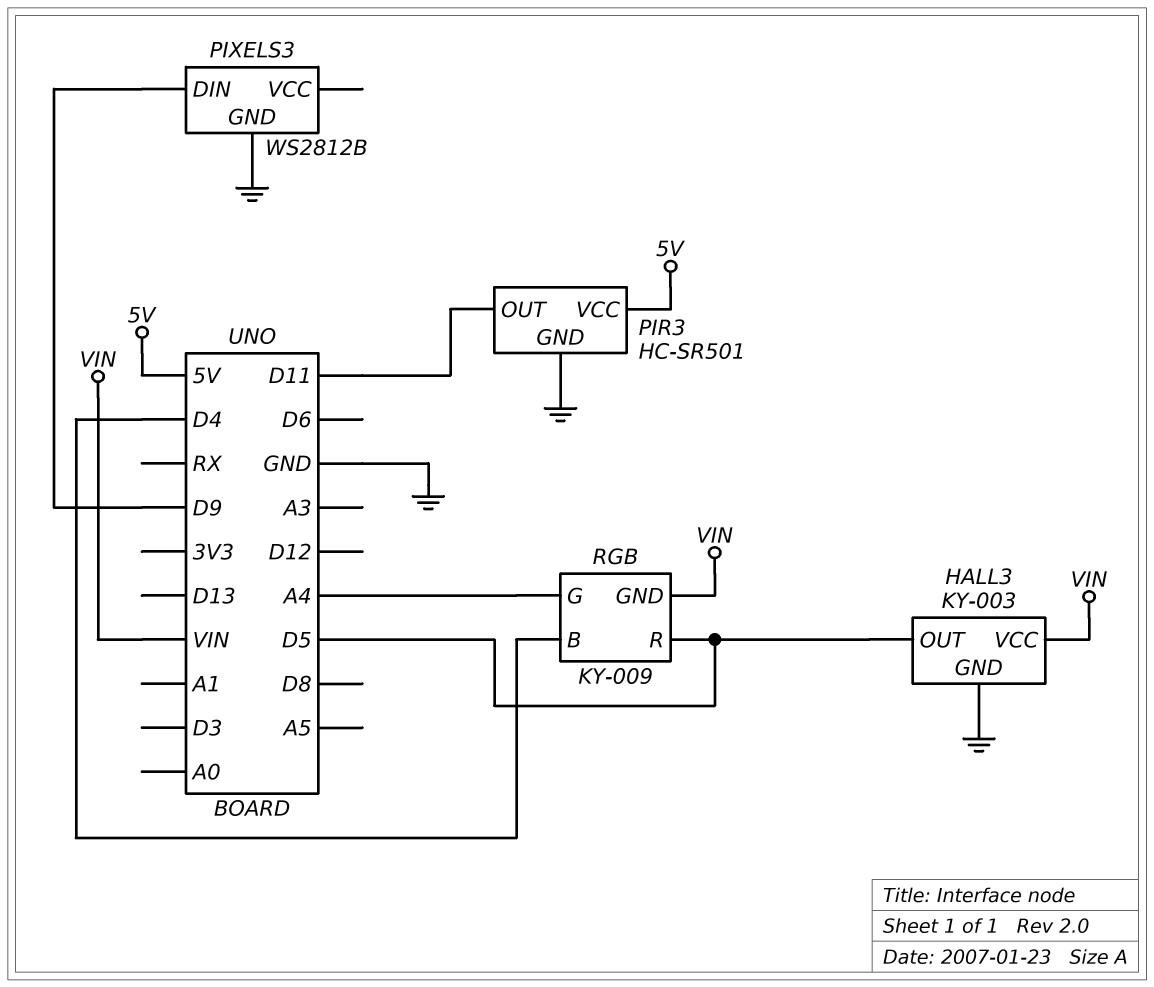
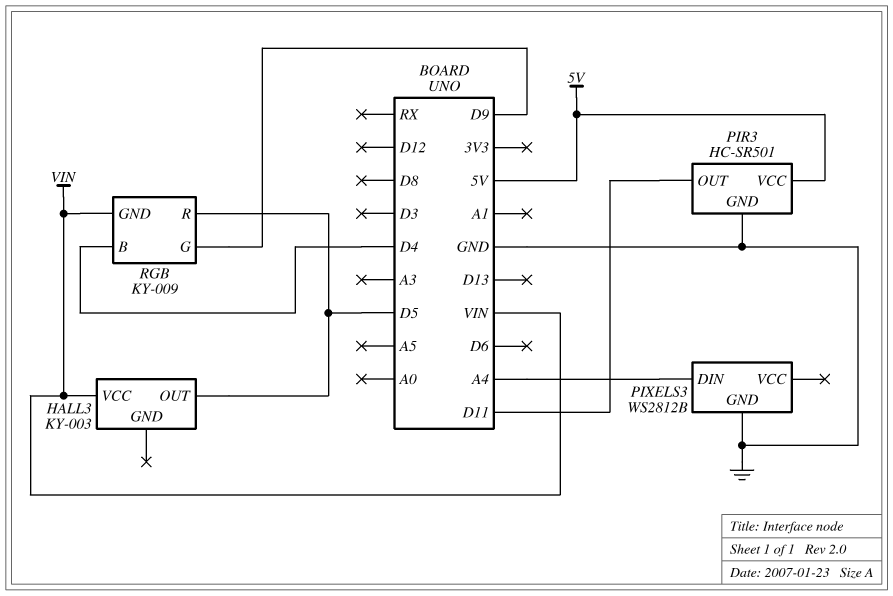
HALL3 pin GND: GND -> none
PIXELS3 pin DIN: D9 -> A4
RGB pin G: A4 -> D9

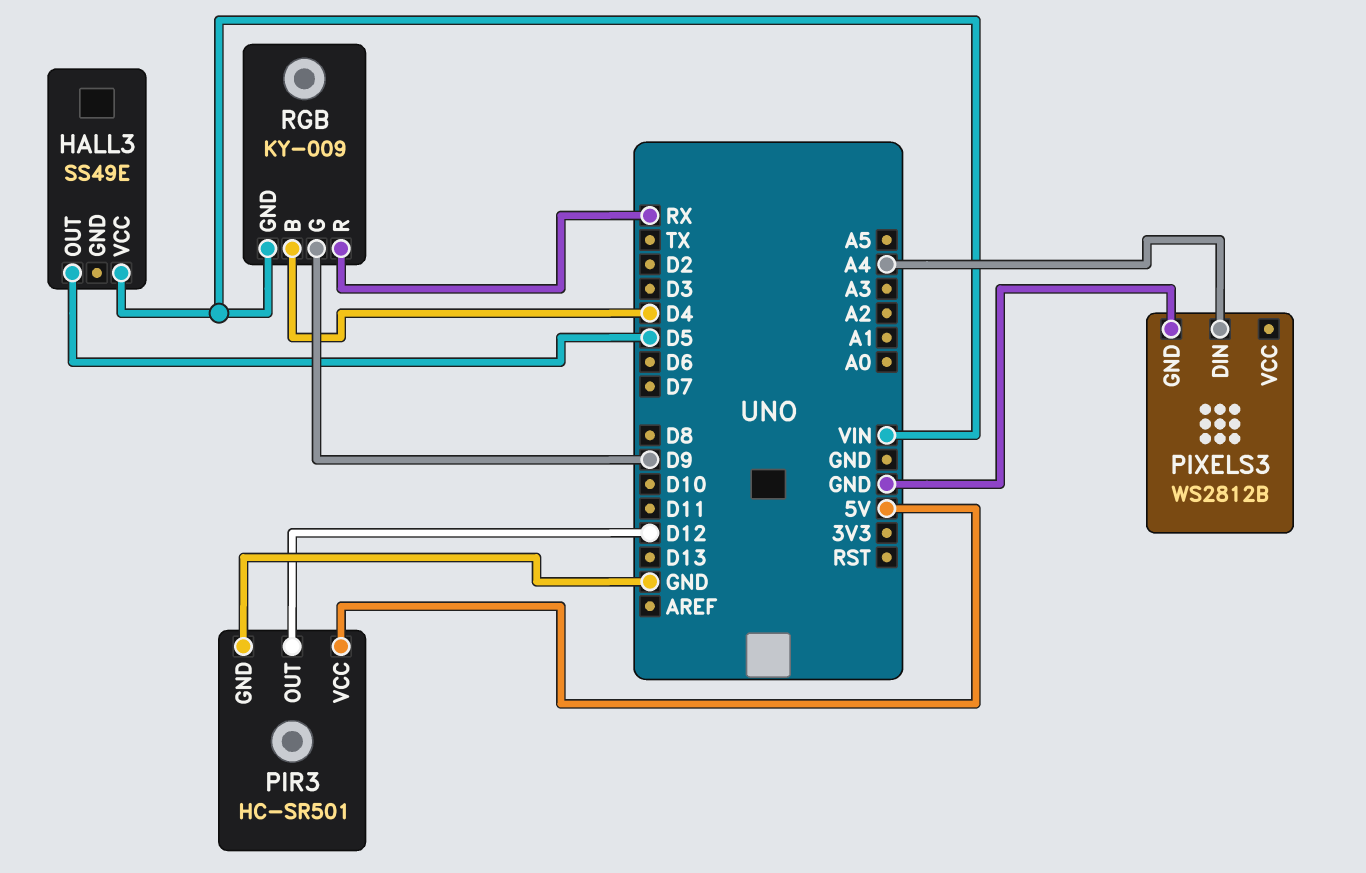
HALL3: KY-003 -> SS49E
PIR3 pin OUT: D11 -> D12
RGB pin R: D5 -> RX

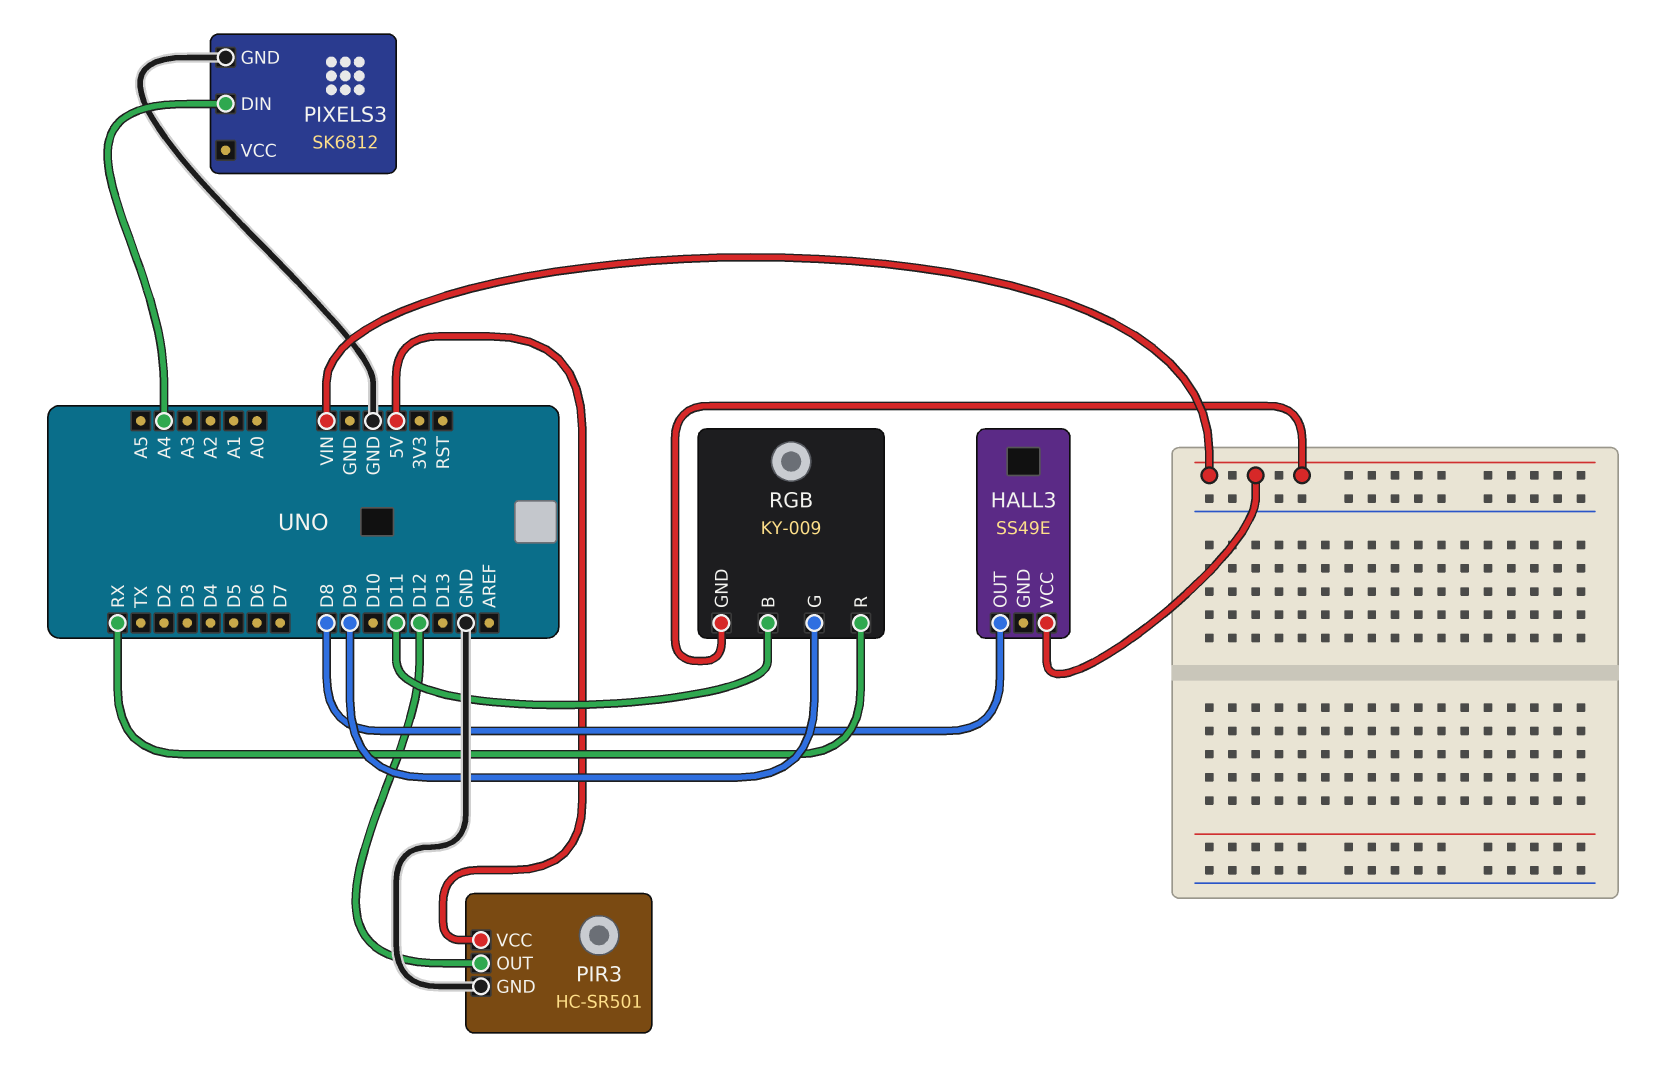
HALL3 pin OUT: D5 -> D8
PIXELS3: WS2812B -> SK6812
RGB pin B: D4 -> D11

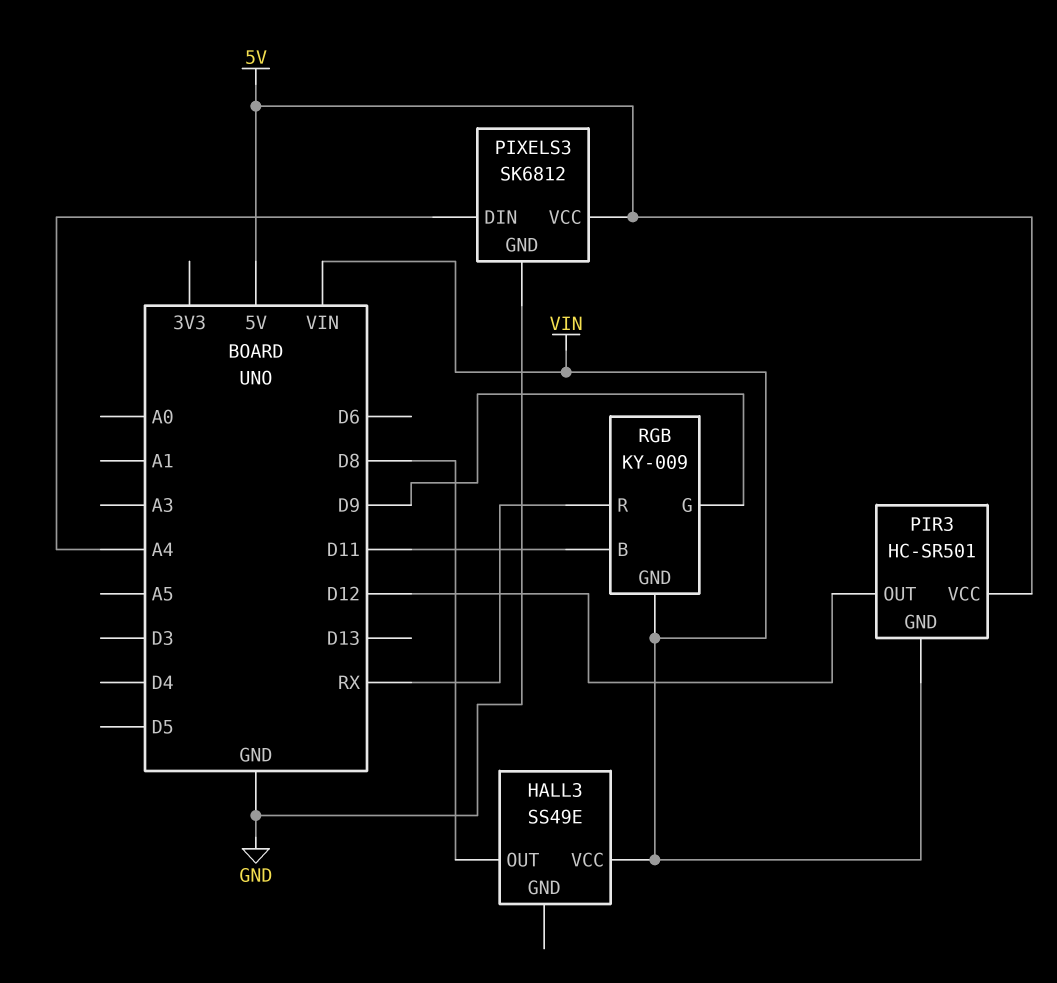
PIR3 pin GND: GND -> VIN
PIXELS3 pin VCC: none -> 5V

